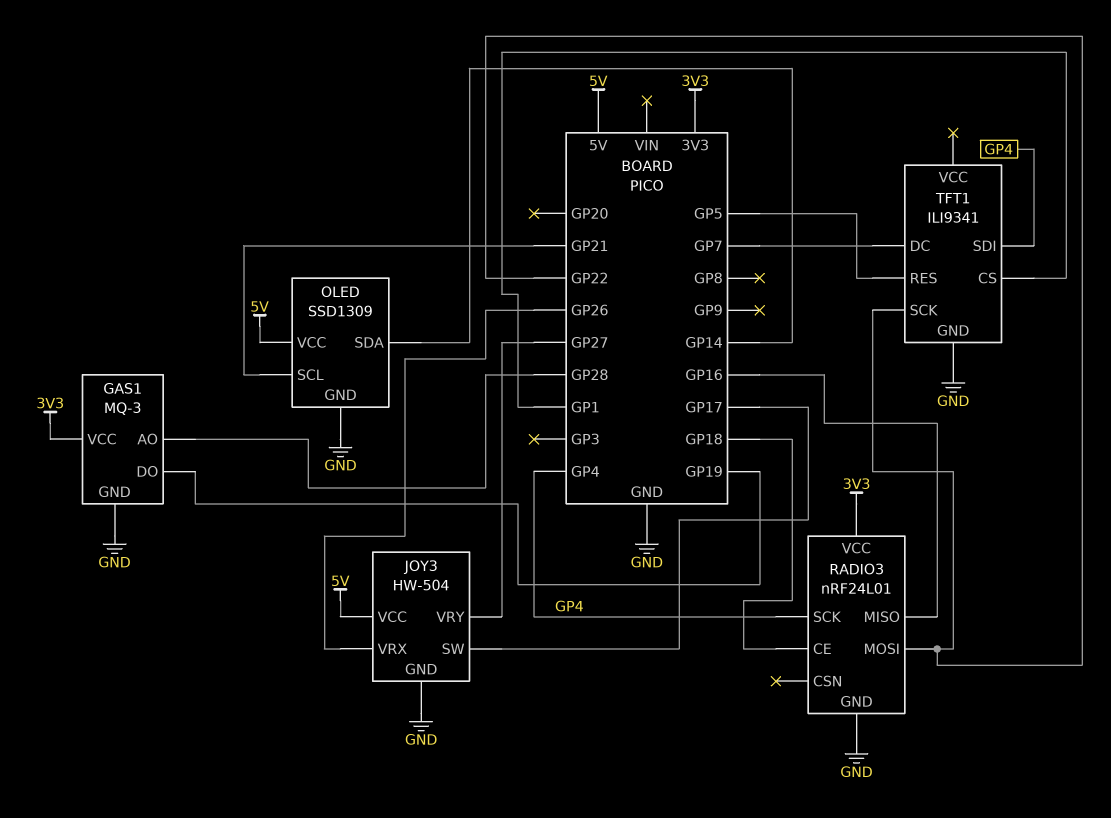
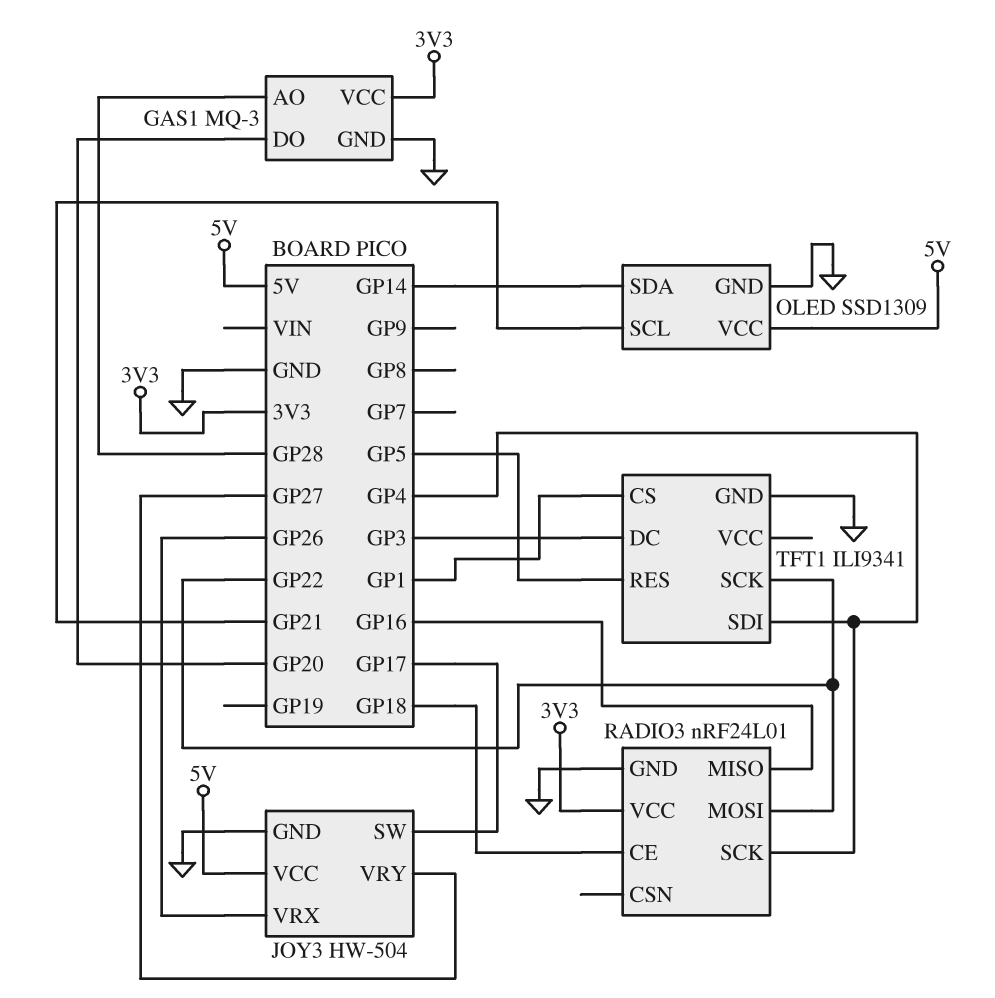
GAS1 pin DO: GP19 -> GP20
TFT1 pin DC: GP7 -> GP3

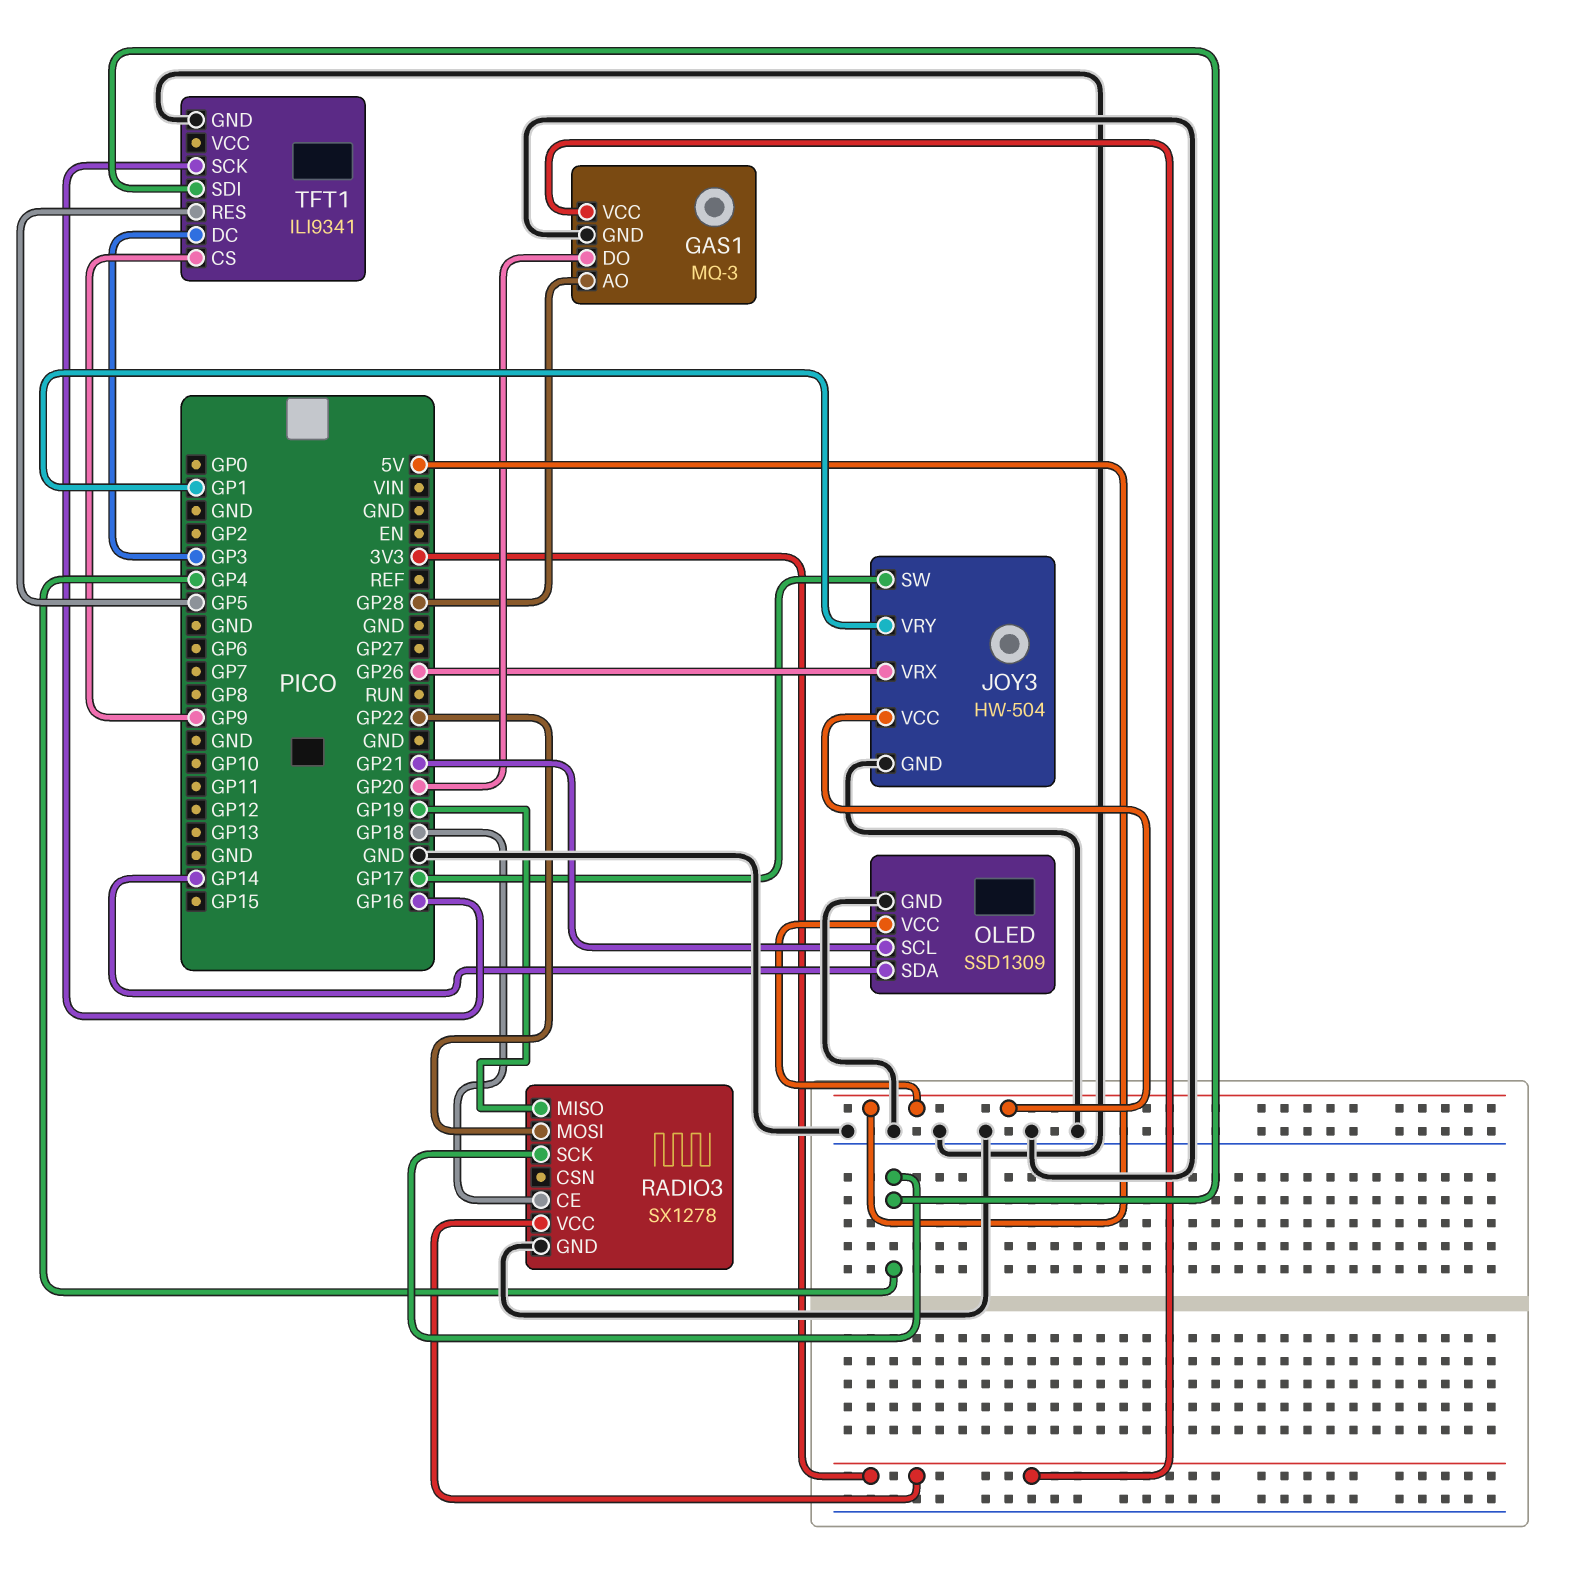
JOY3 pin VRY: GP27 -> GP1
RADIO3: nRF24L01 -> SX1278
RADIO3 pin MISO: GP16 -> GP19
TFT1 pin CS: GP1 -> GP9
TFT1 pin SCK: GP22 -> GP16

